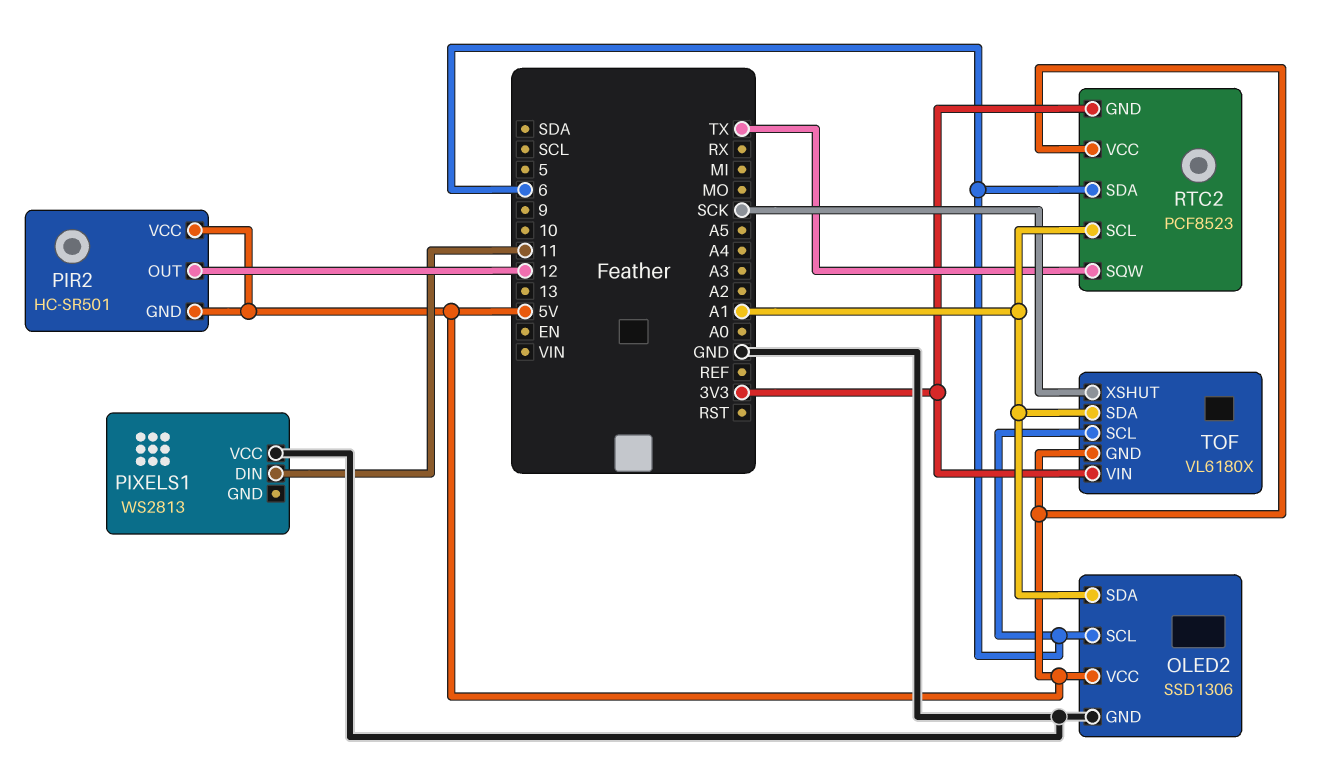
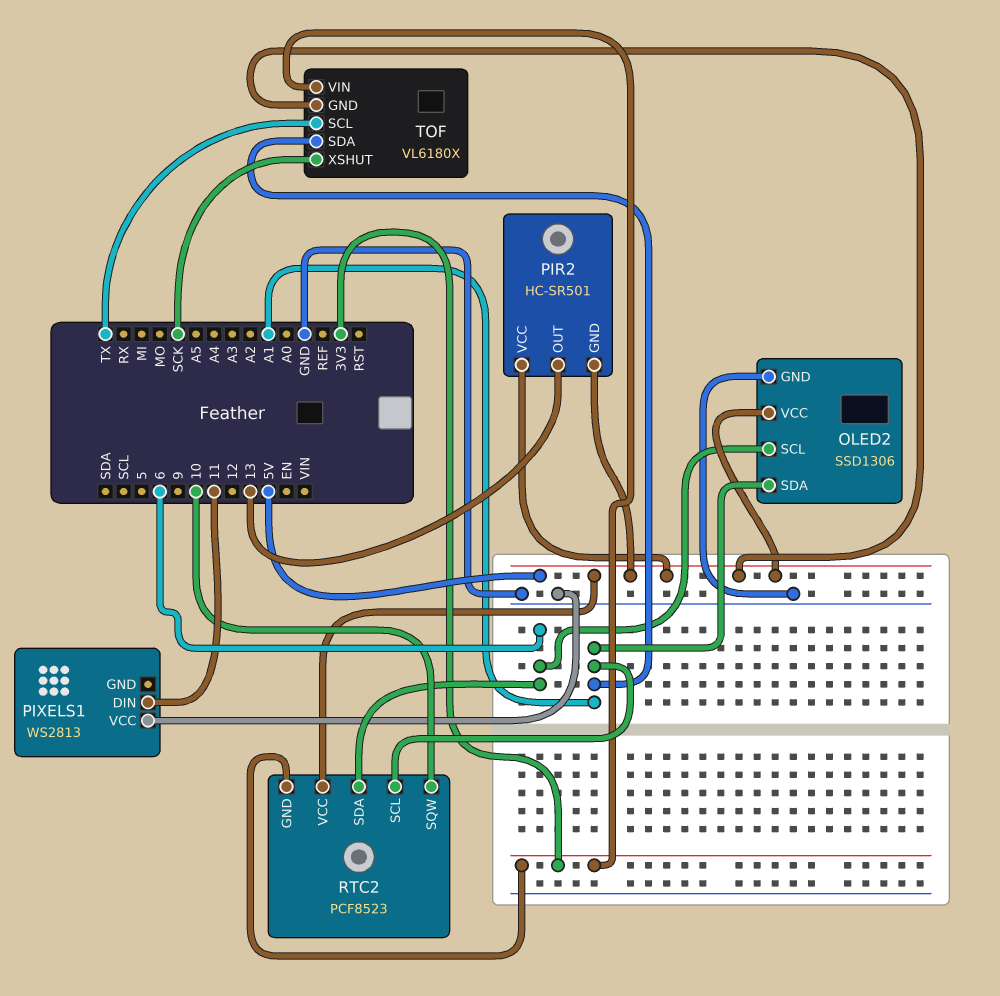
PIR2 pin OUT: 12 -> 13
RTC2 pin SQW: TX -> 10
TOF pin SCL: 6 -> TX

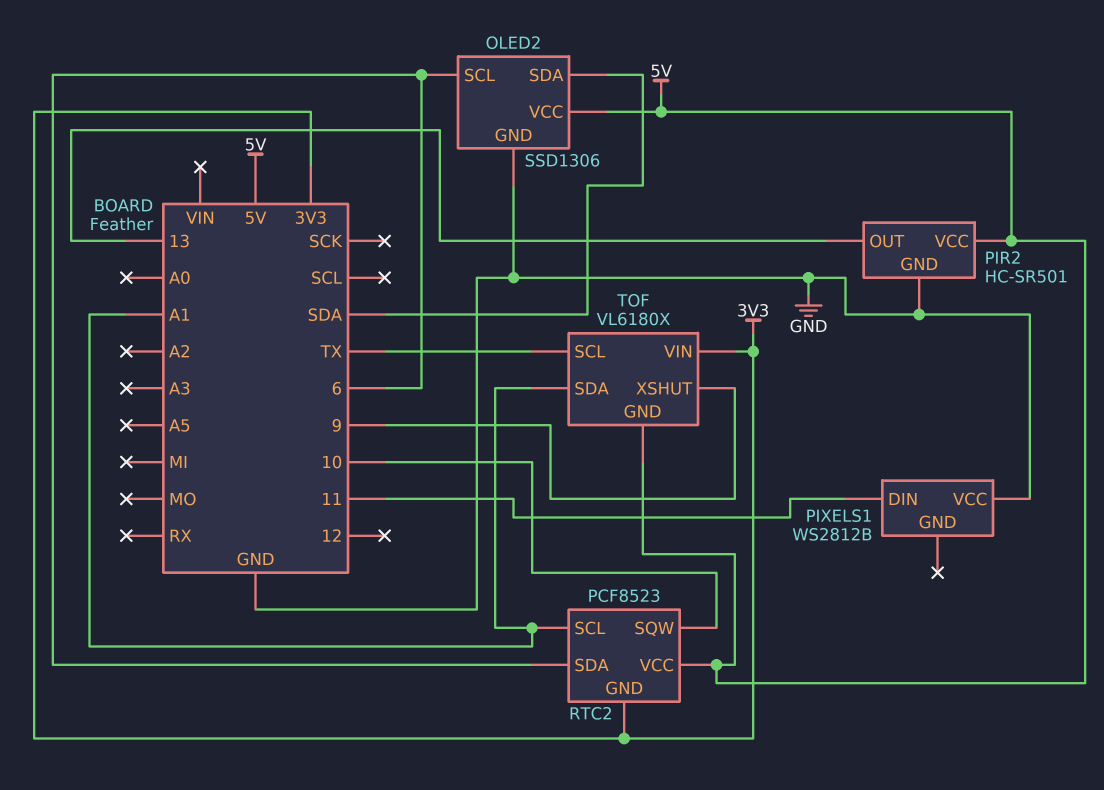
OLED2 pin SDA: A1 -> SDA
PIR2 pin GND: 5V -> GND
PIXELS1: WS2813 -> WS2812B
TOF pin XSHUT: SCK -> 9

